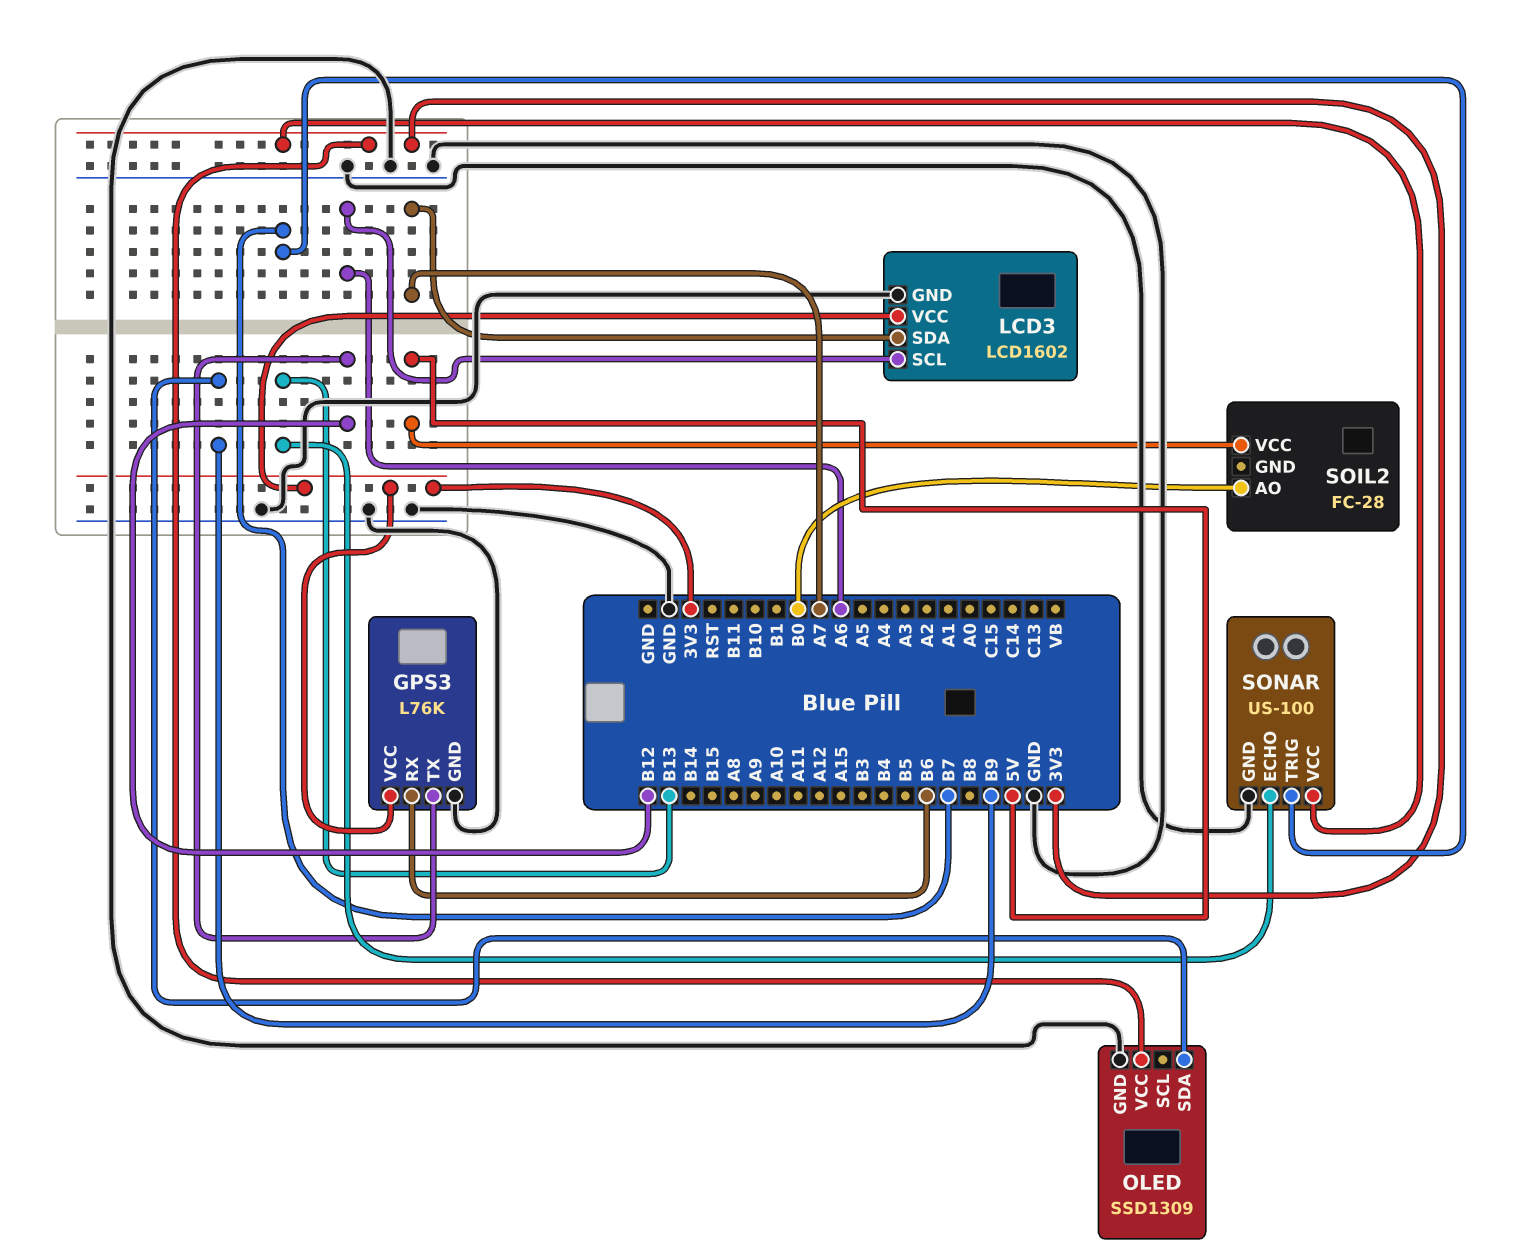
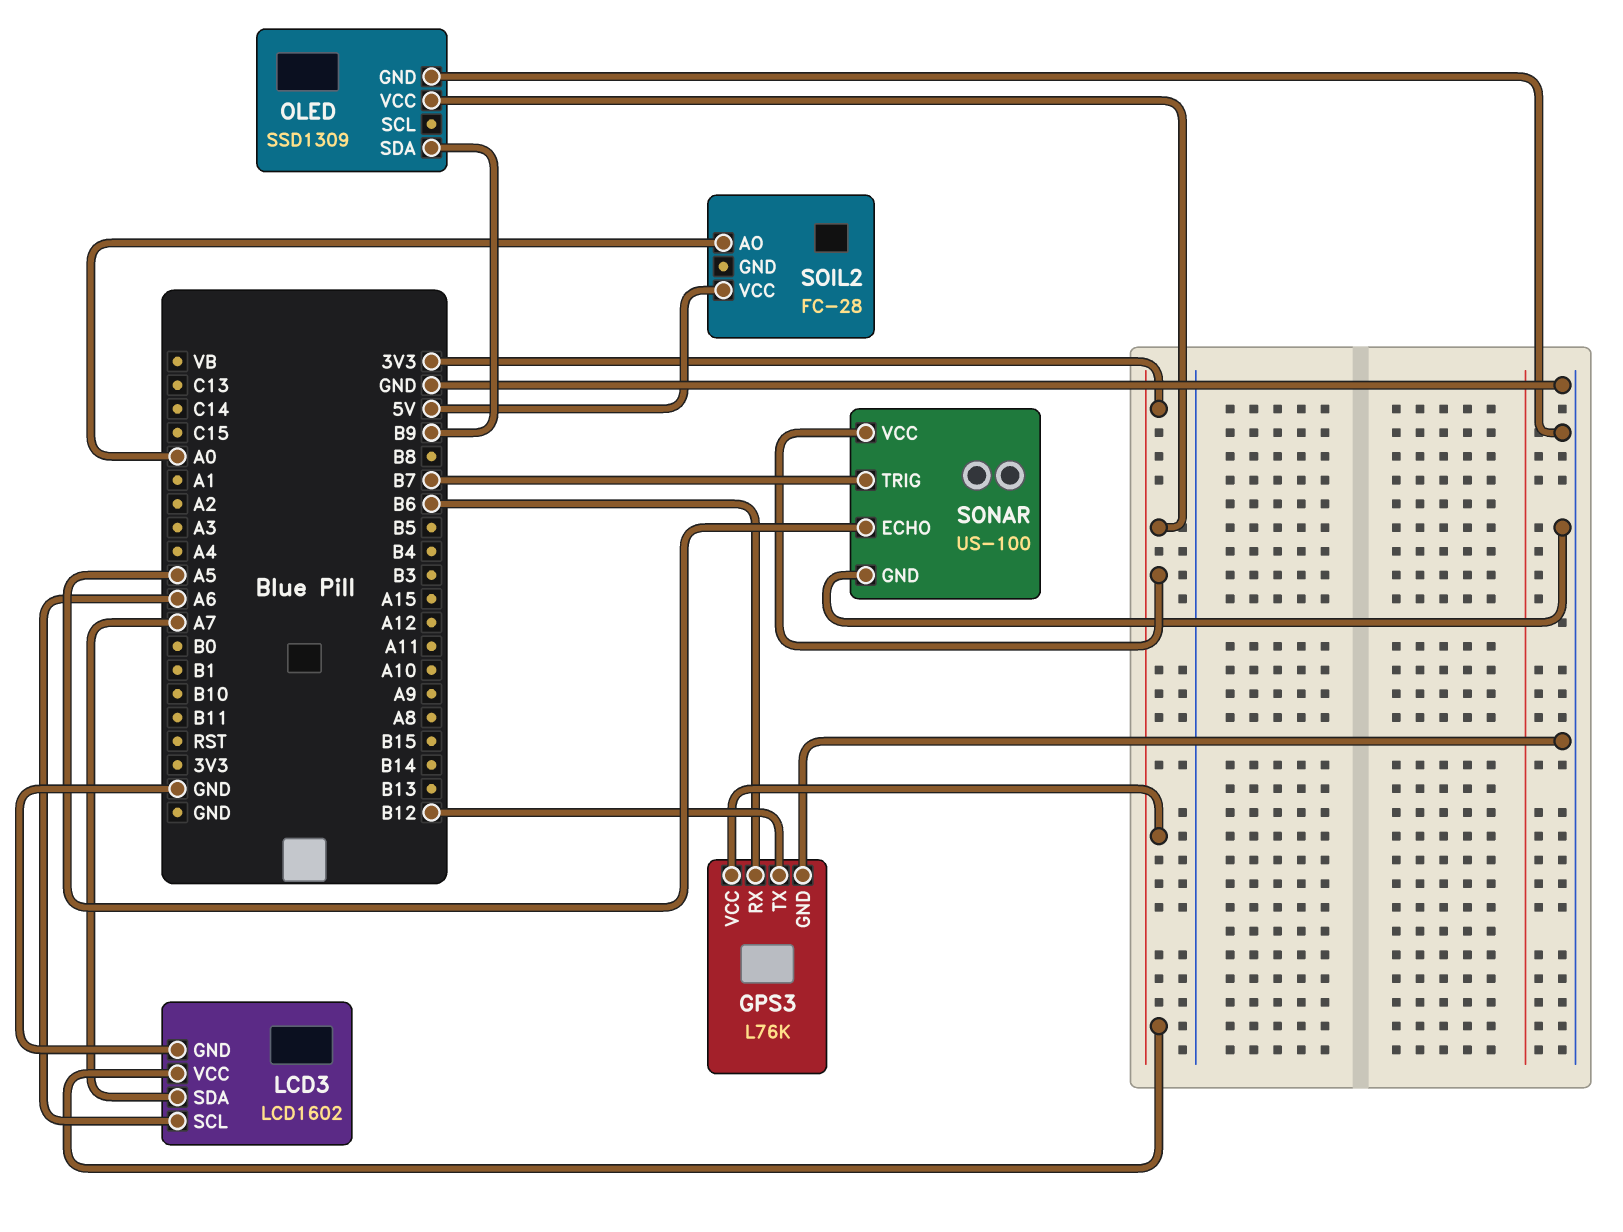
SOIL2 pin AO: B0 -> A0
SONAR pin ECHO: B13 -> A5

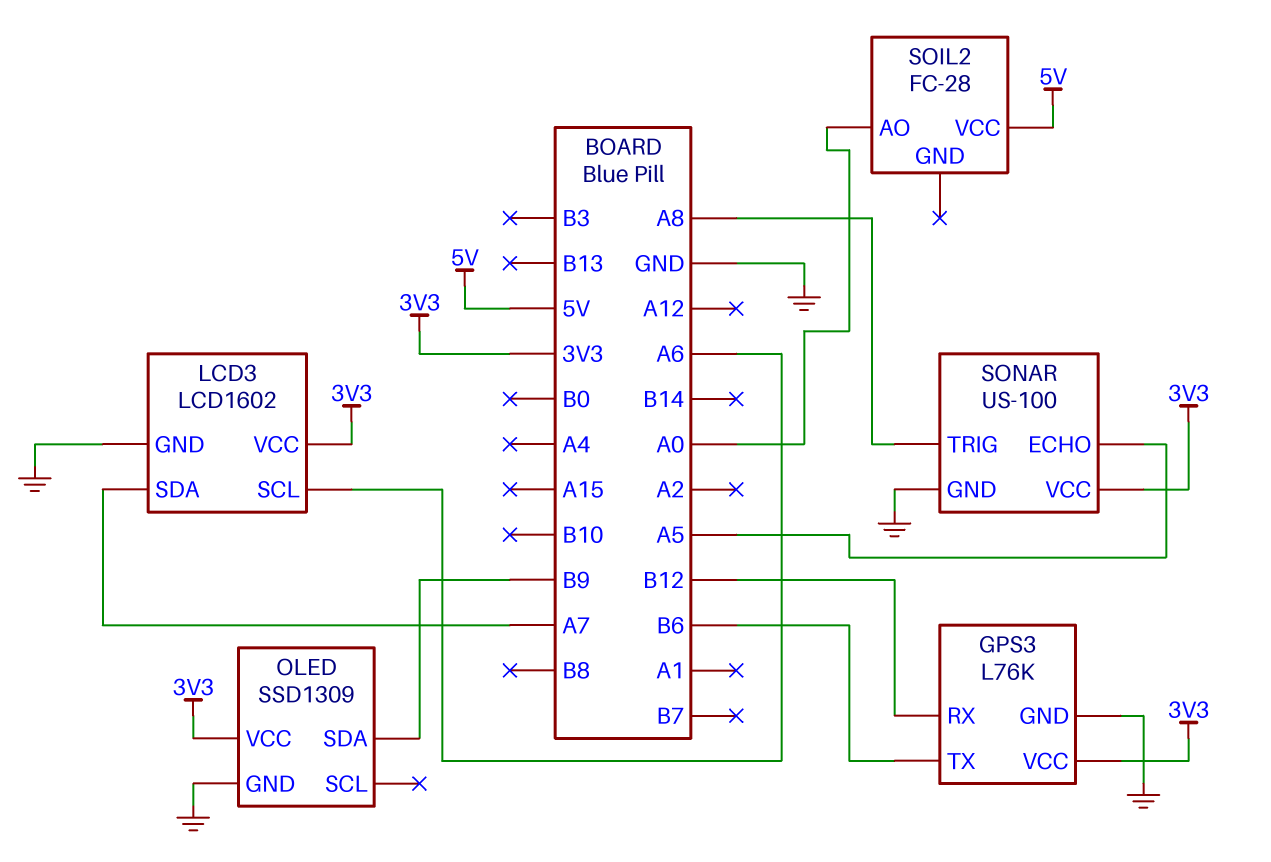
GPS3 pin RX: B6 -> B12
GPS3 pin TX: B12 -> B6
SONAR pin TRIG: B7 -> A8

